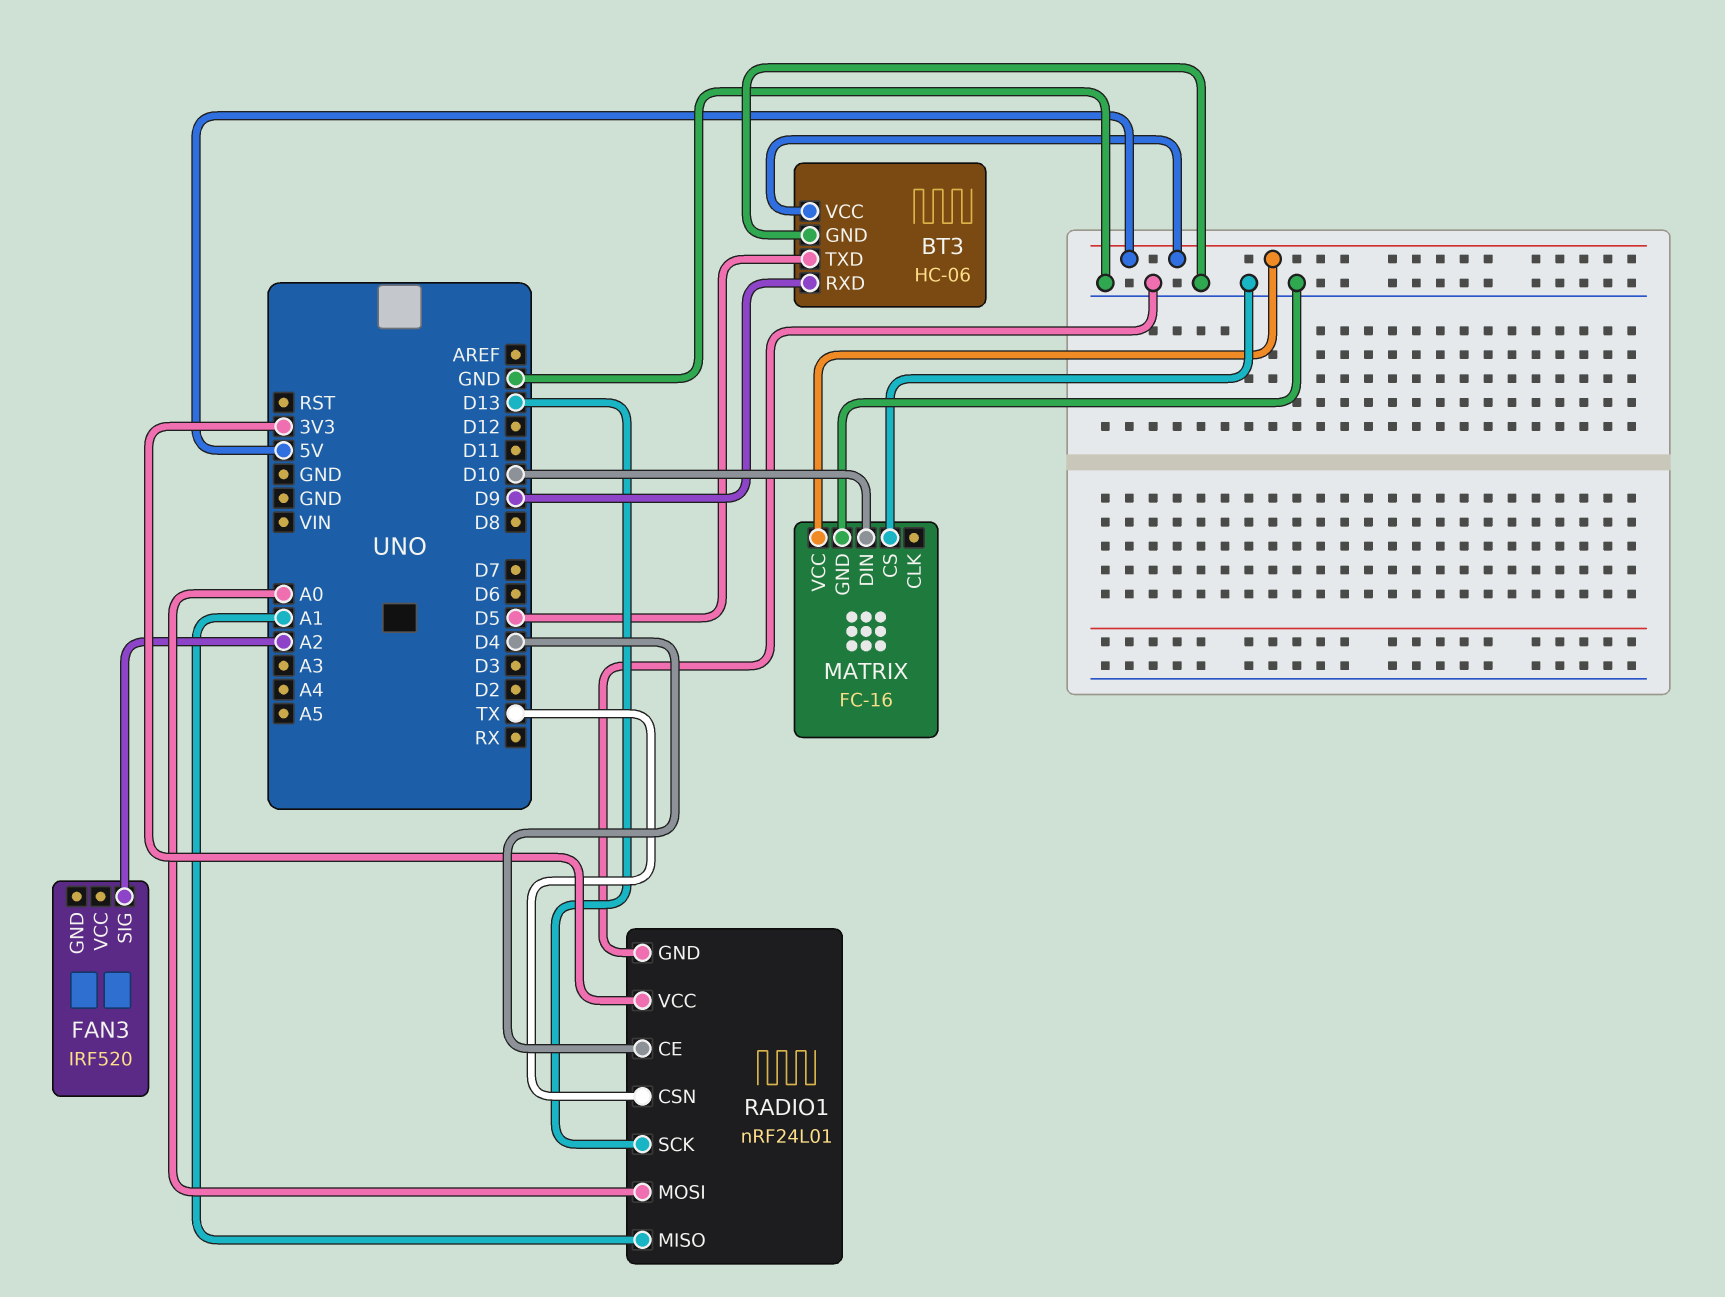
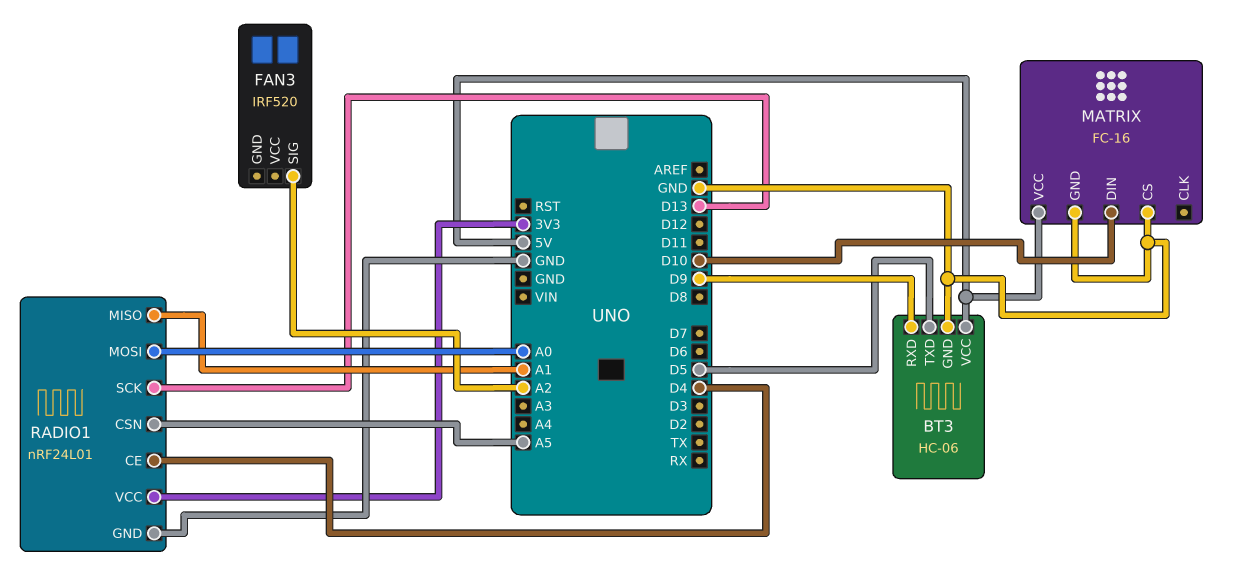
RADIO1 pin CSN: TX -> A5

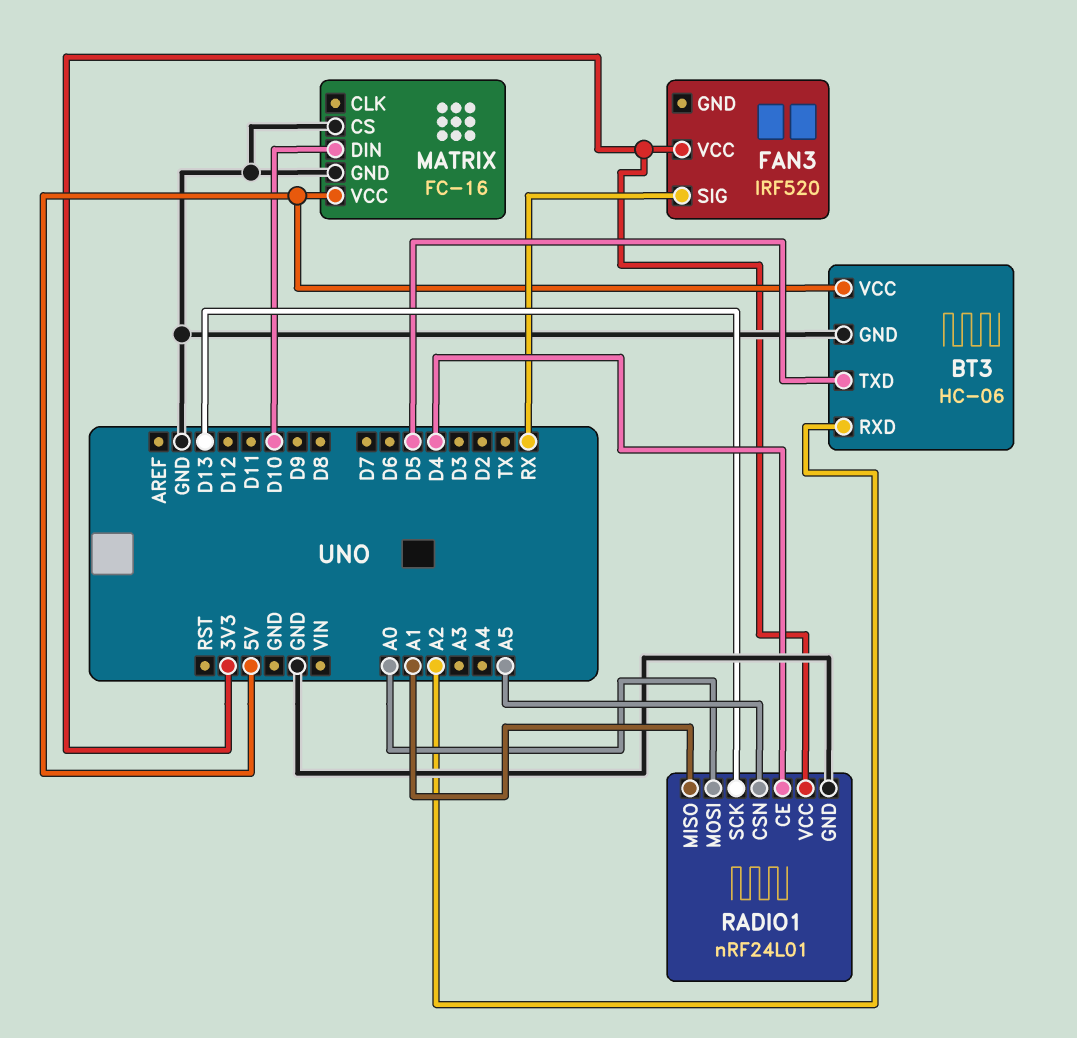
BT3 pin RXD: D9 -> A2
FAN3 pin SIG: A2 -> RX
FAN3 pin VCC: none -> 3V3

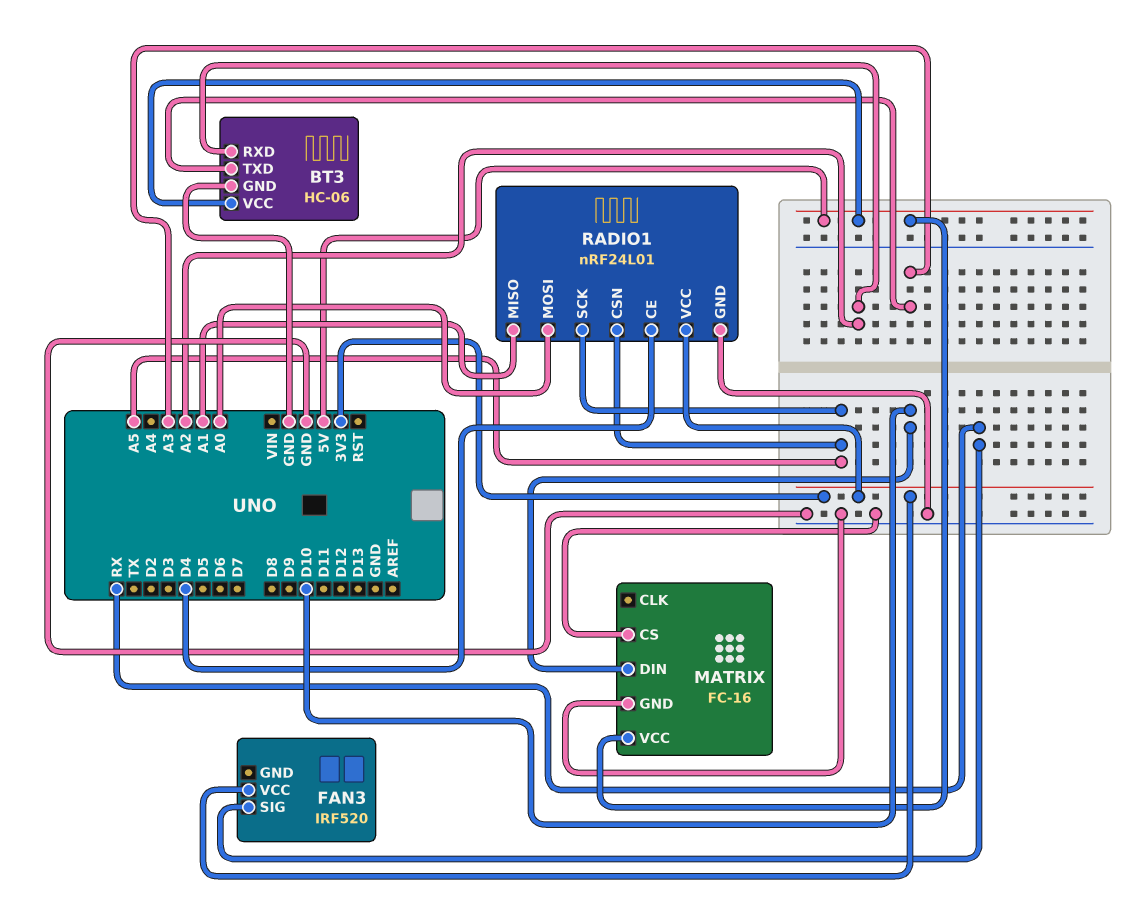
BT3 pin TXD: D5 -> A3
RADIO1 pin SCK: D13 -> A5

